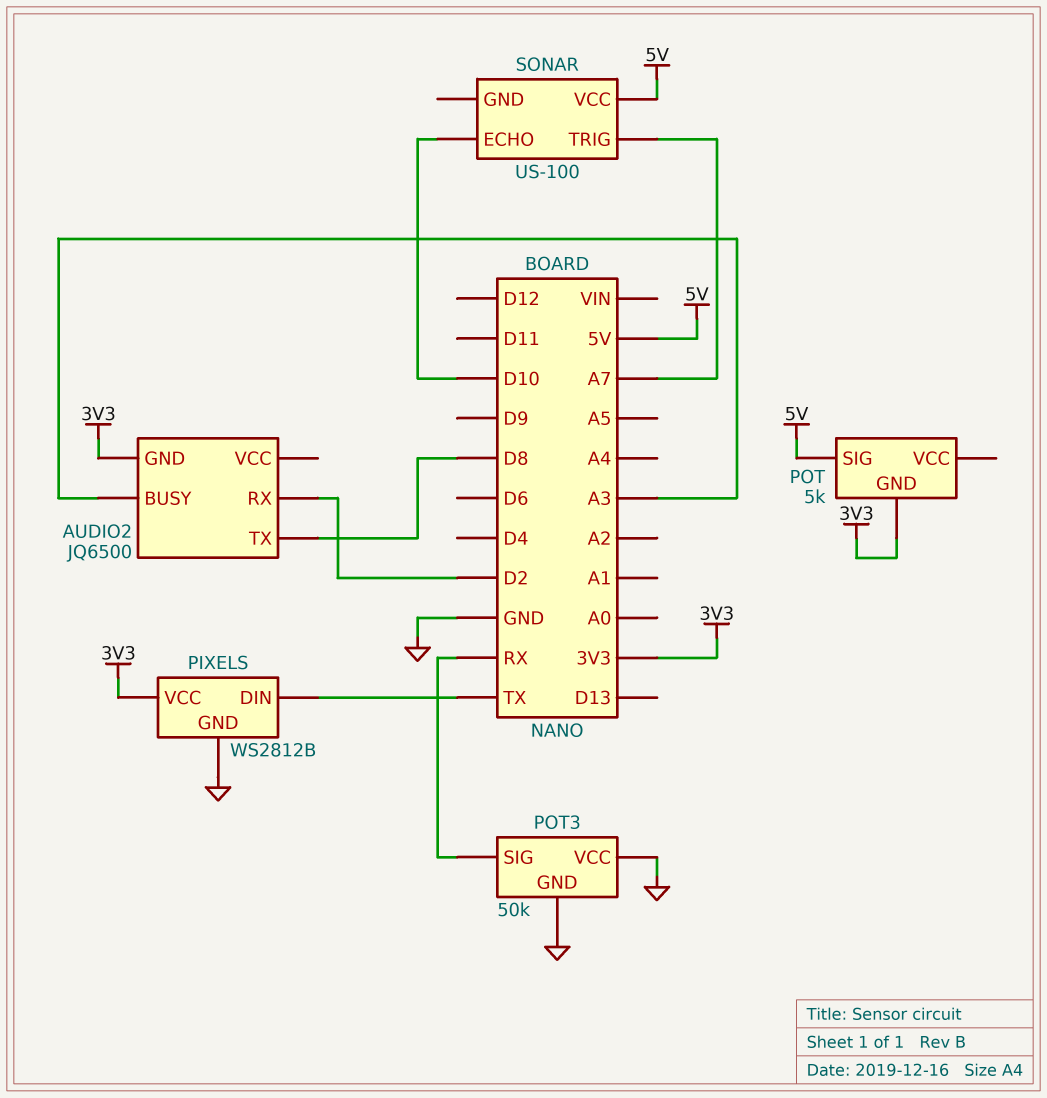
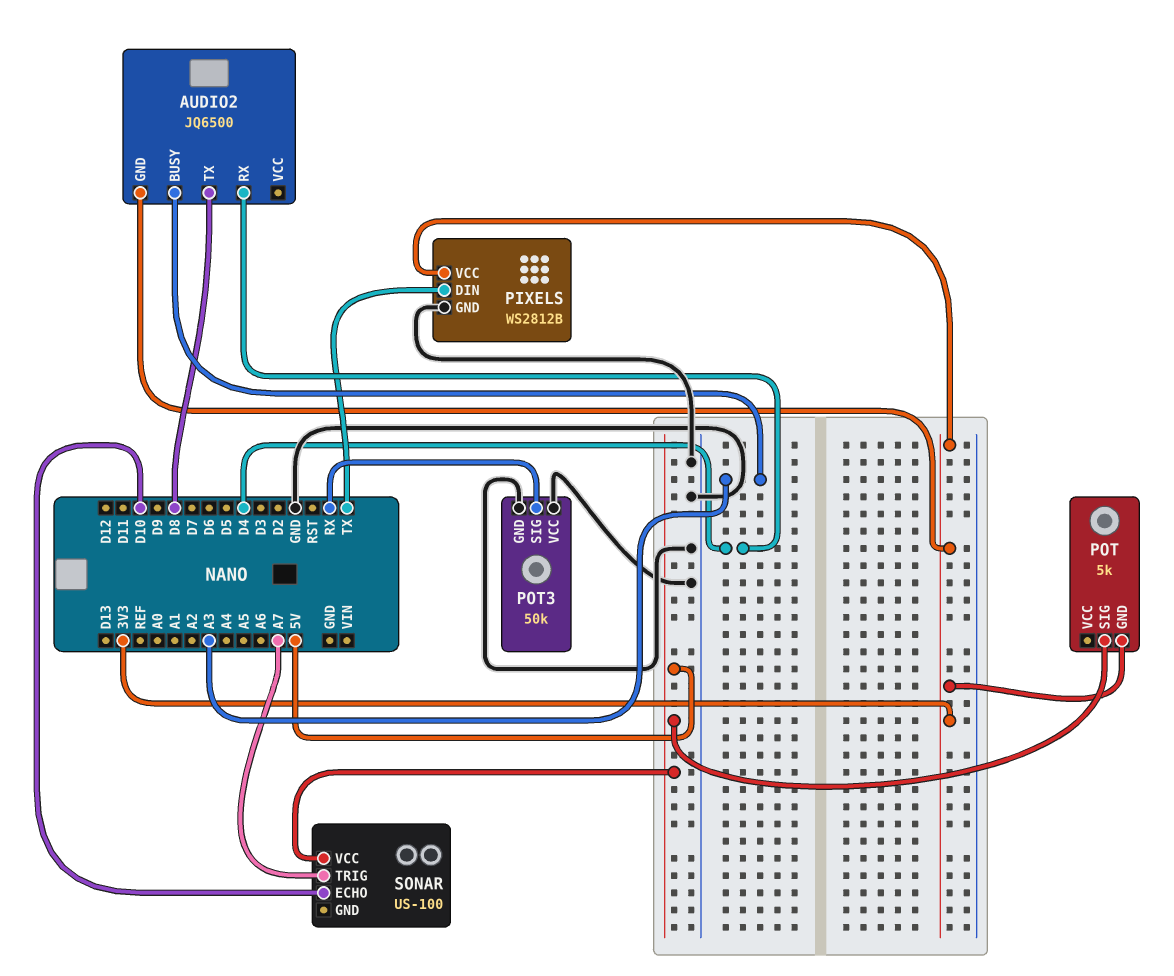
AUDIO2 pin RX: D2 -> D4

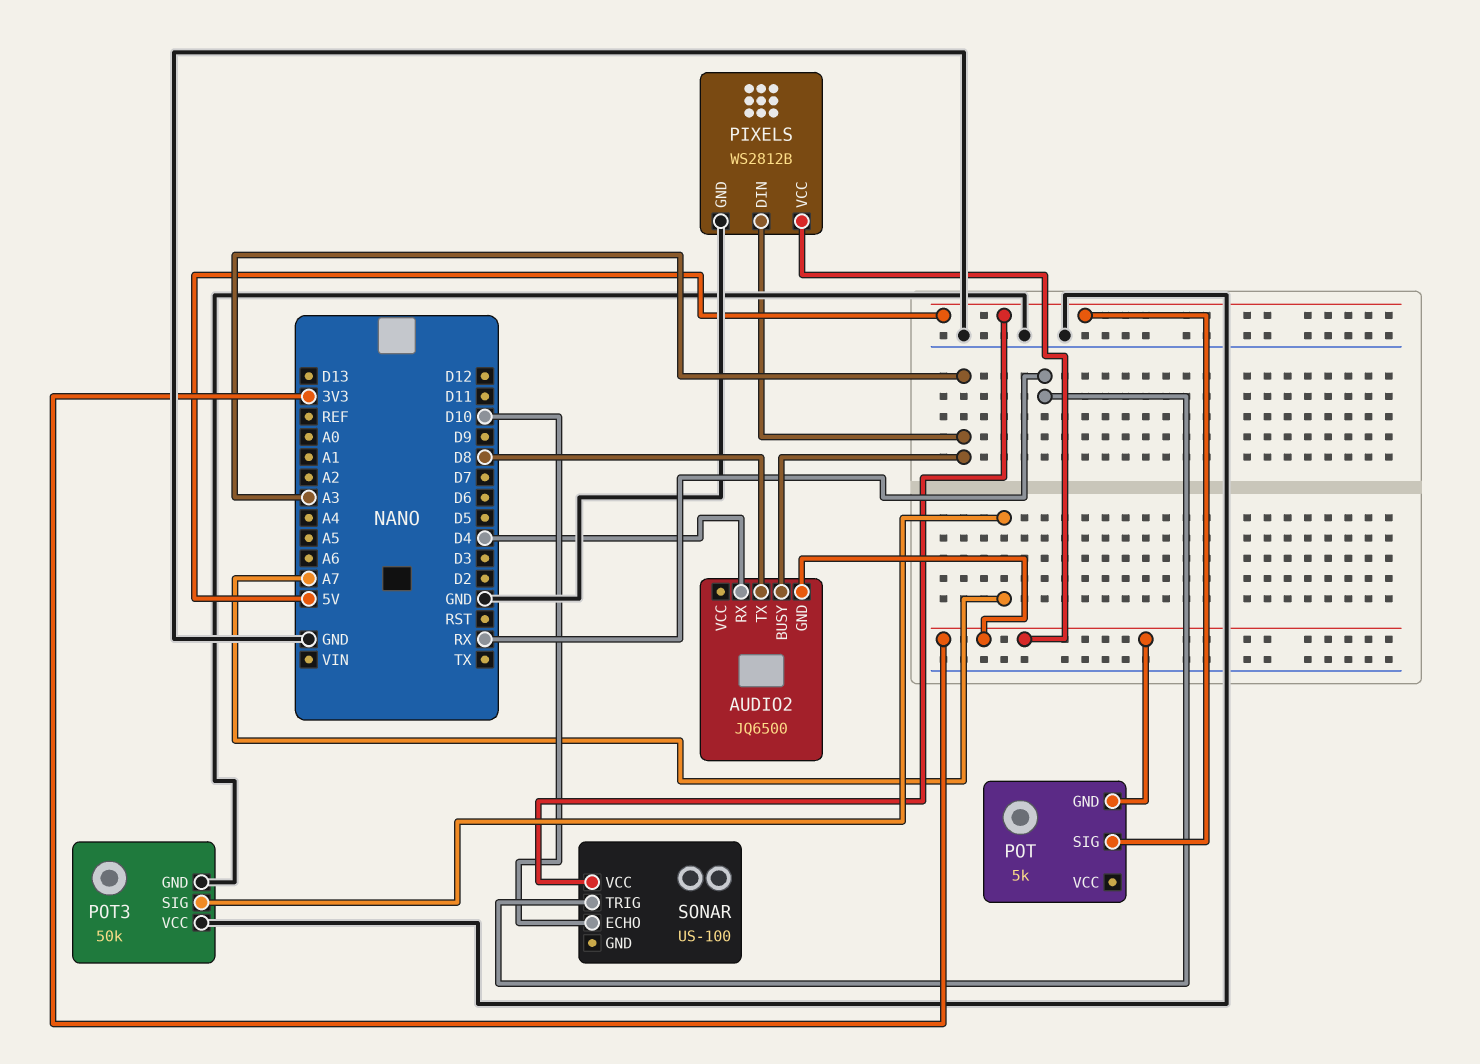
PIXELS pin DIN: TX -> A3
POT3 pin SIG: RX -> A7
SONAR pin TRIG: A7 -> RX

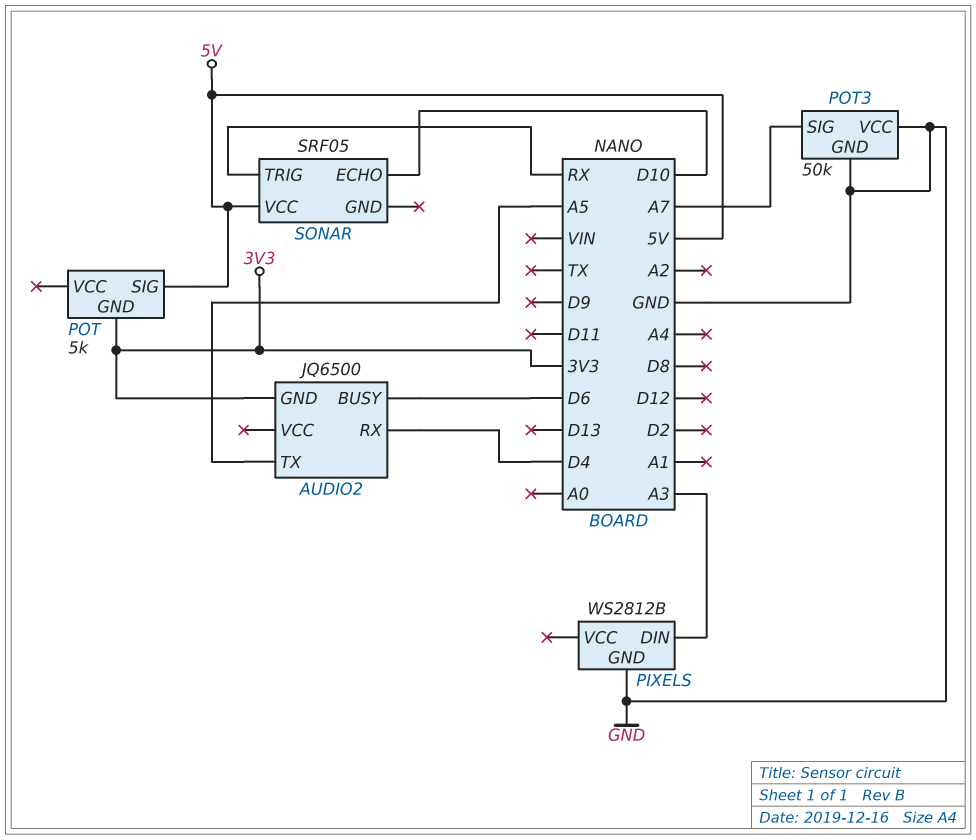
AUDIO2 pin BUSY: A3 -> D6
AUDIO2 pin TX: D8 -> A5
PIXELS pin VCC: 3V3 -> none
SONAR: US-100 -> SRF05

